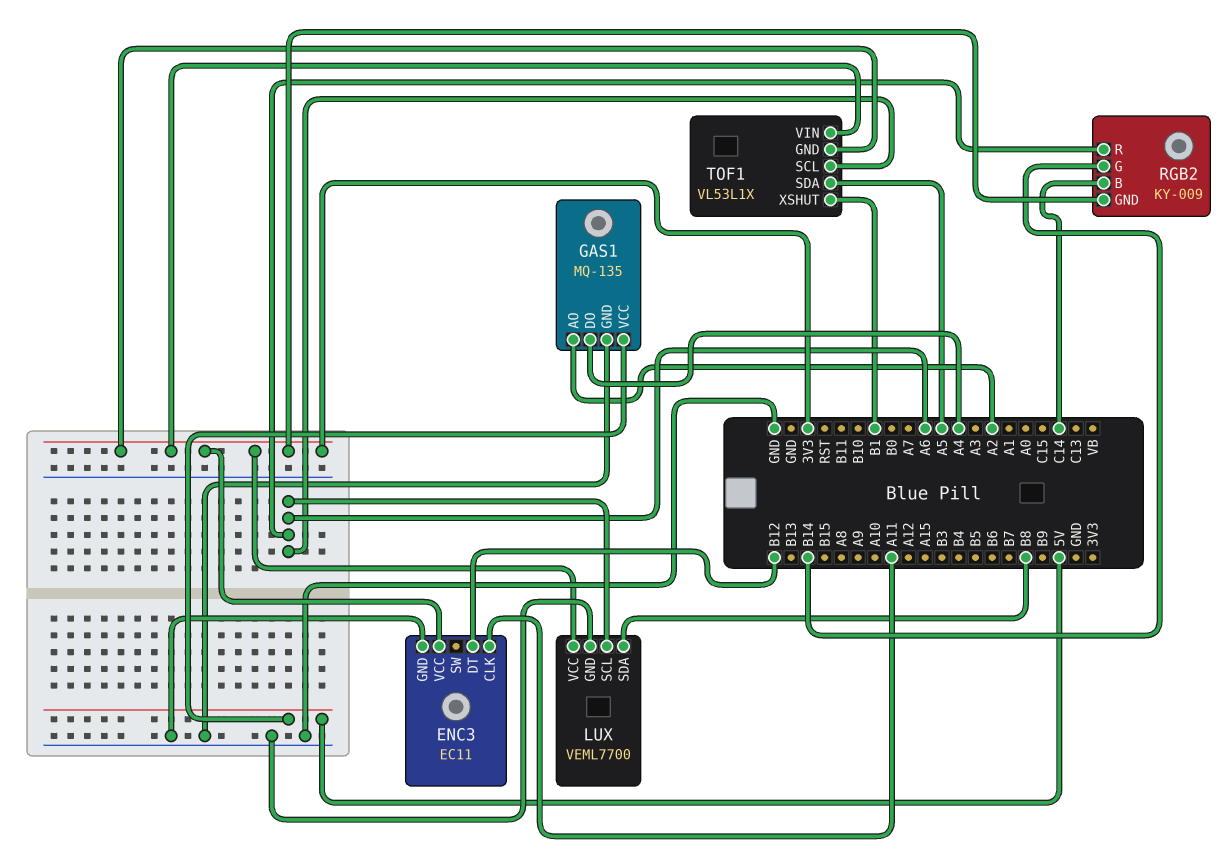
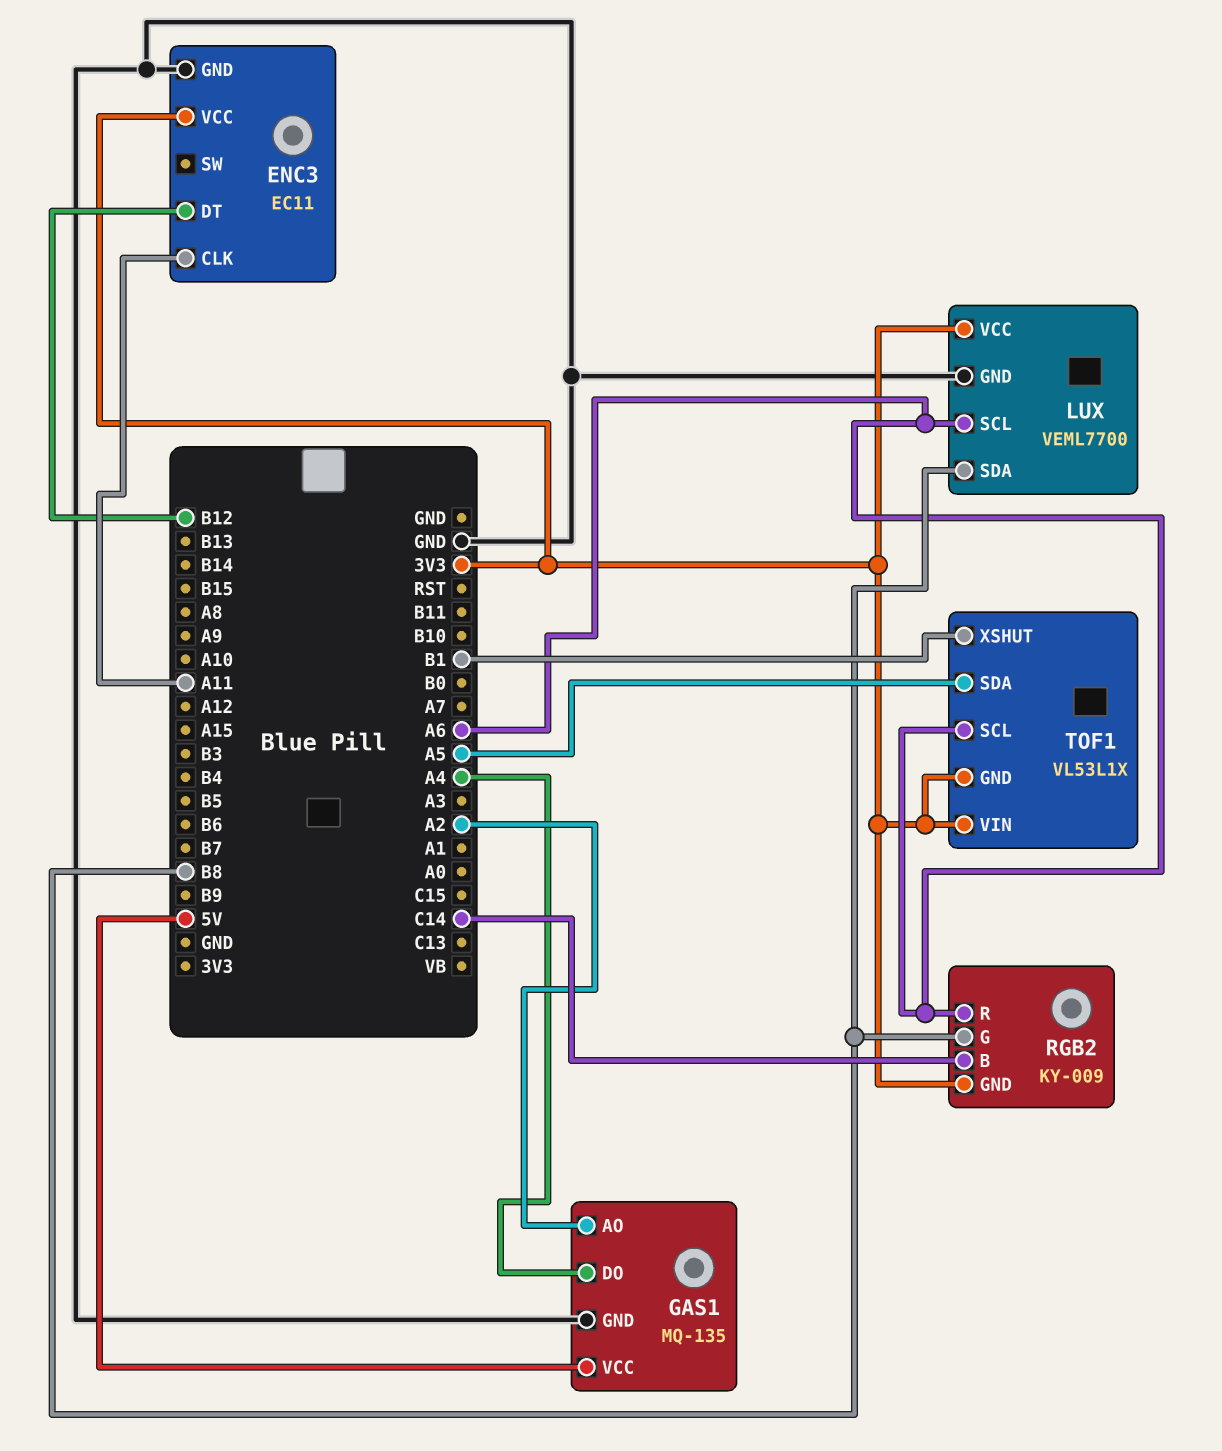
RGB2 pin G: B14 -> B8

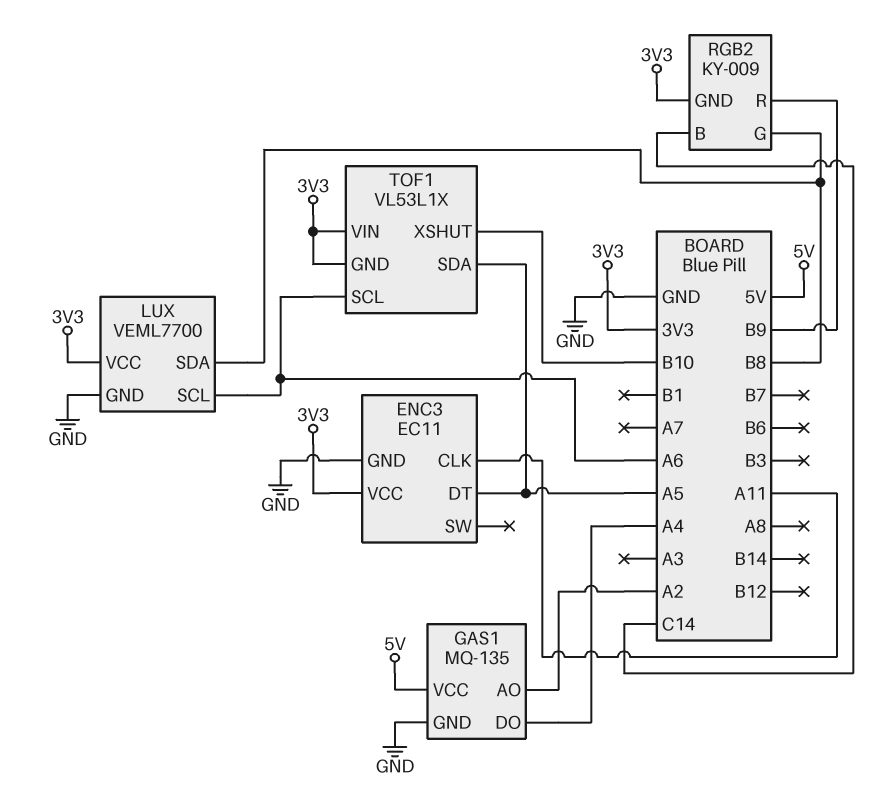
ENC3 pin DT: B12 -> A5
RGB2 pin R: A6 -> B9
TOF1 pin XSHUT: B1 -> B10

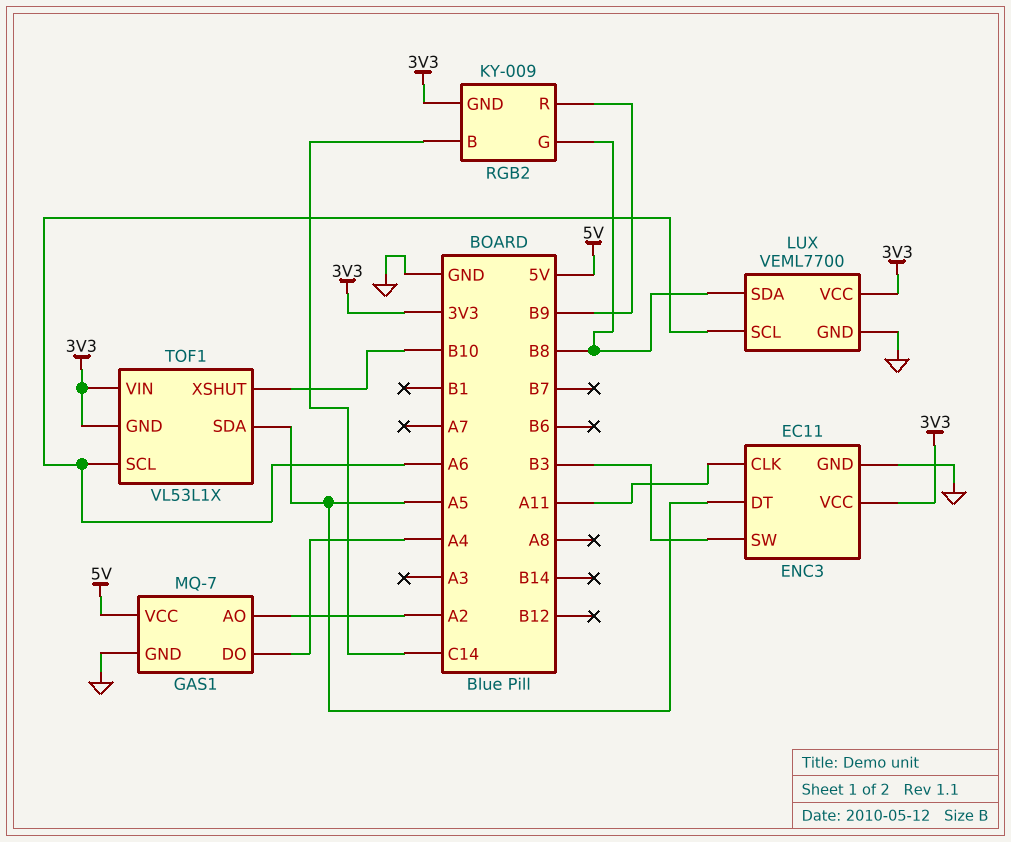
ENC3 pin SW: none -> B3
GAS1: MQ-135 -> MQ-7

